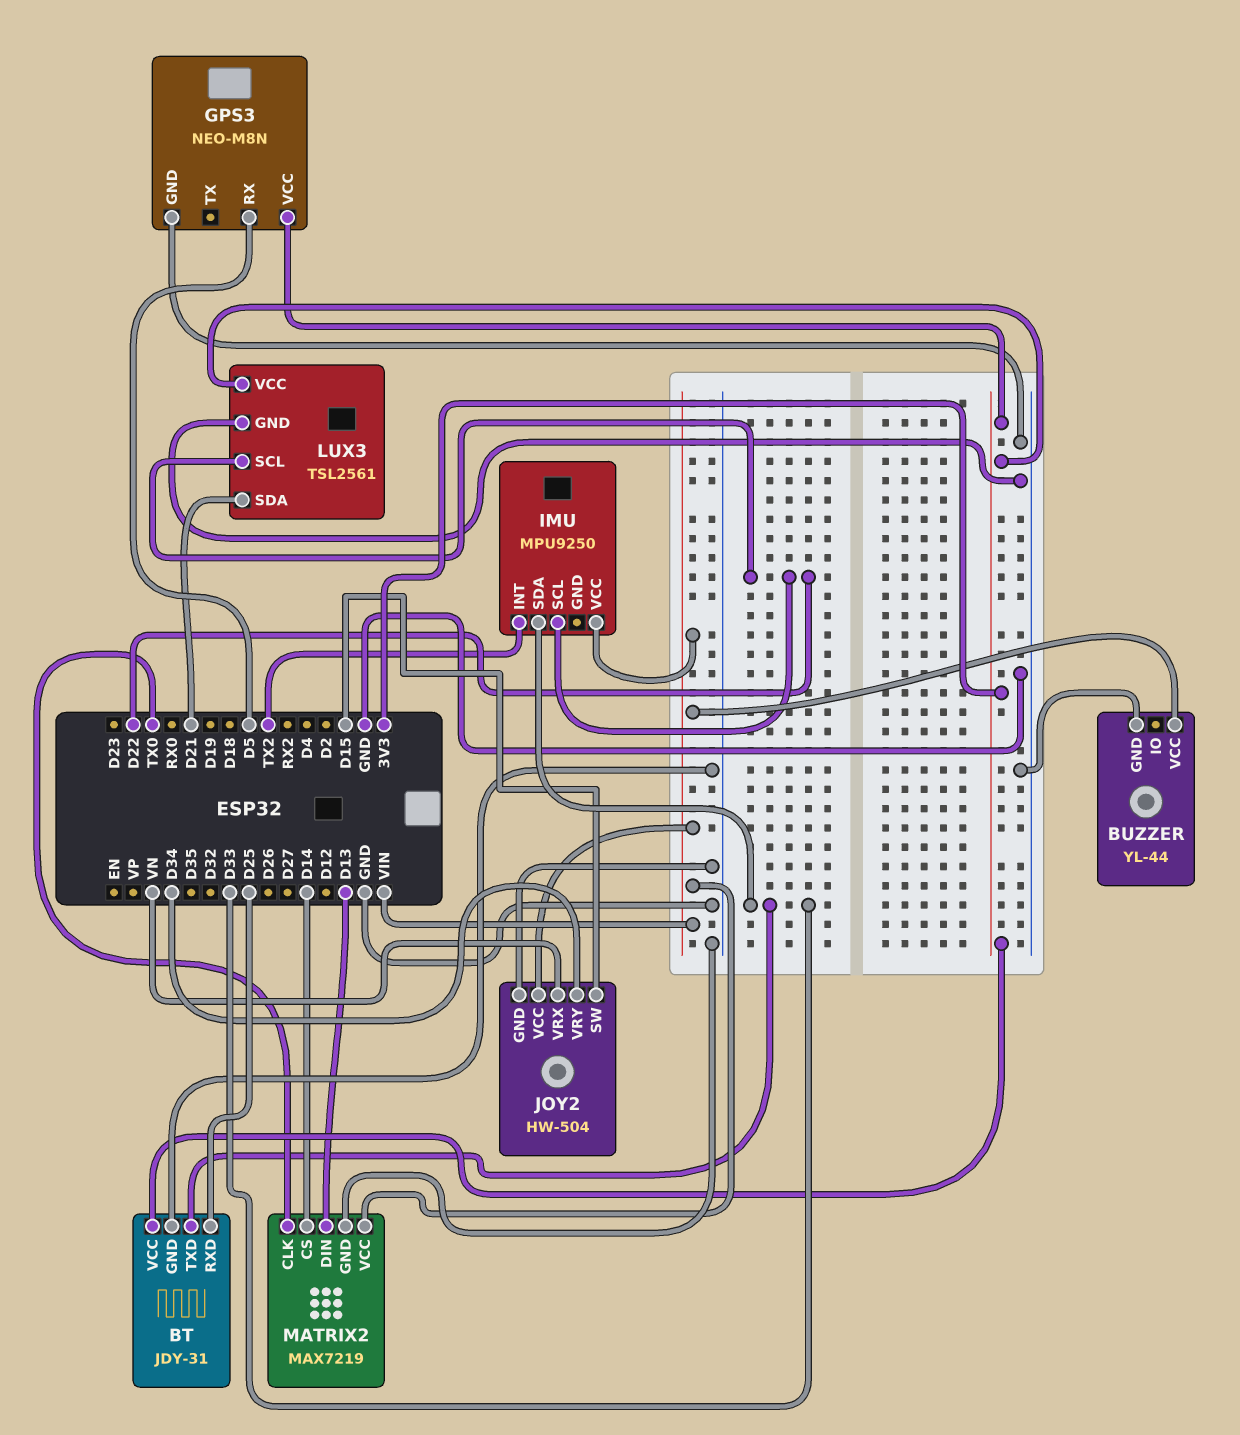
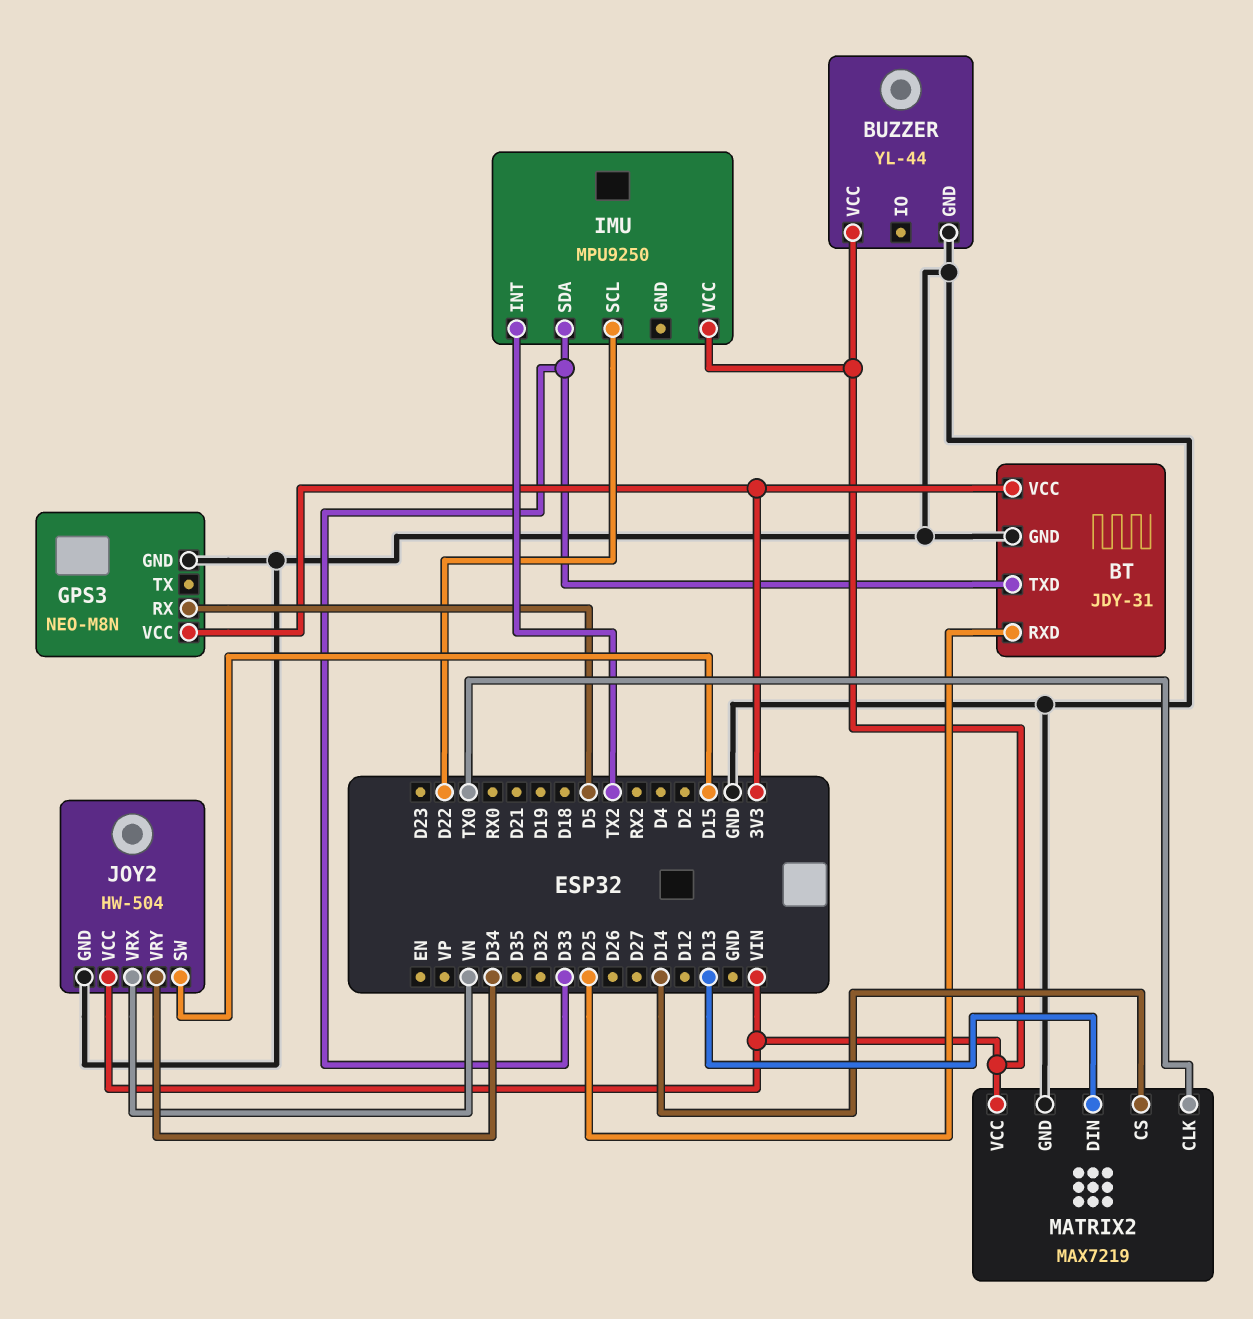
LUX3: TSL2561 -> none
LUX3 pin GND: GND -> none
LUX3 pin SCL: D22 -> none
LUX3 pin SDA: D21 -> none
LUX3 pin VCC: 3V3 -> none

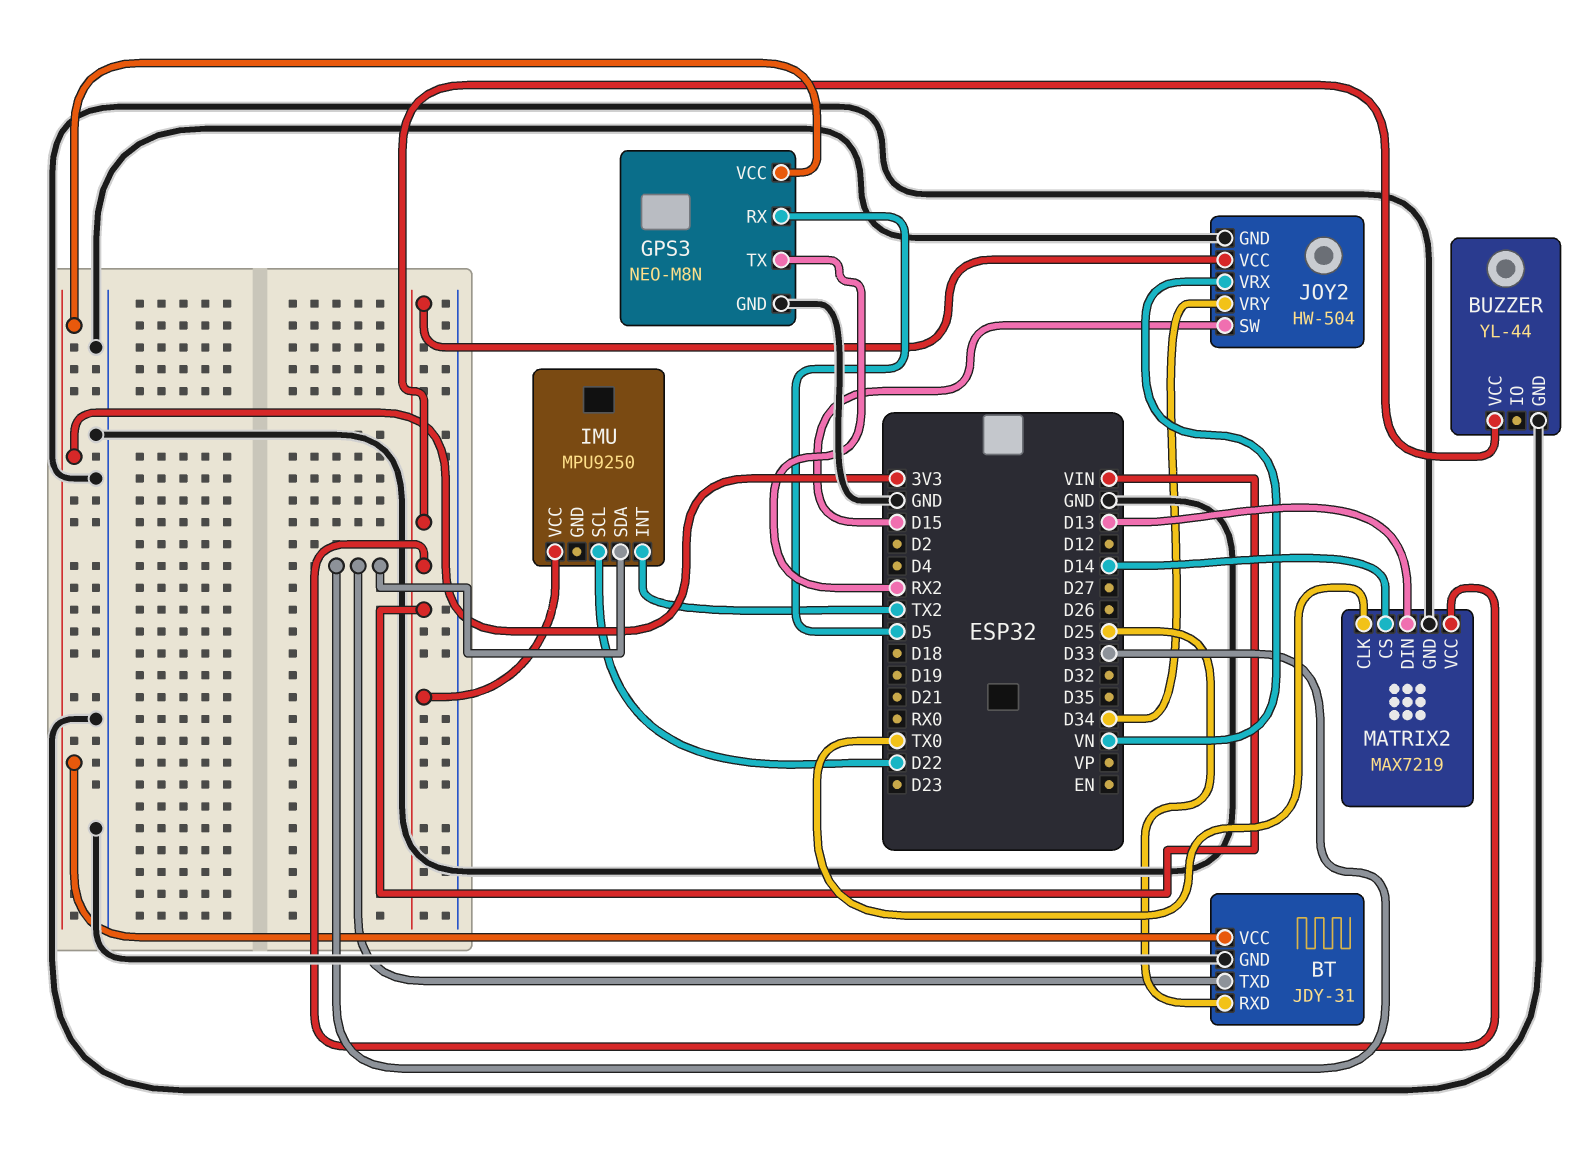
GPS3 pin TX: none -> RX2

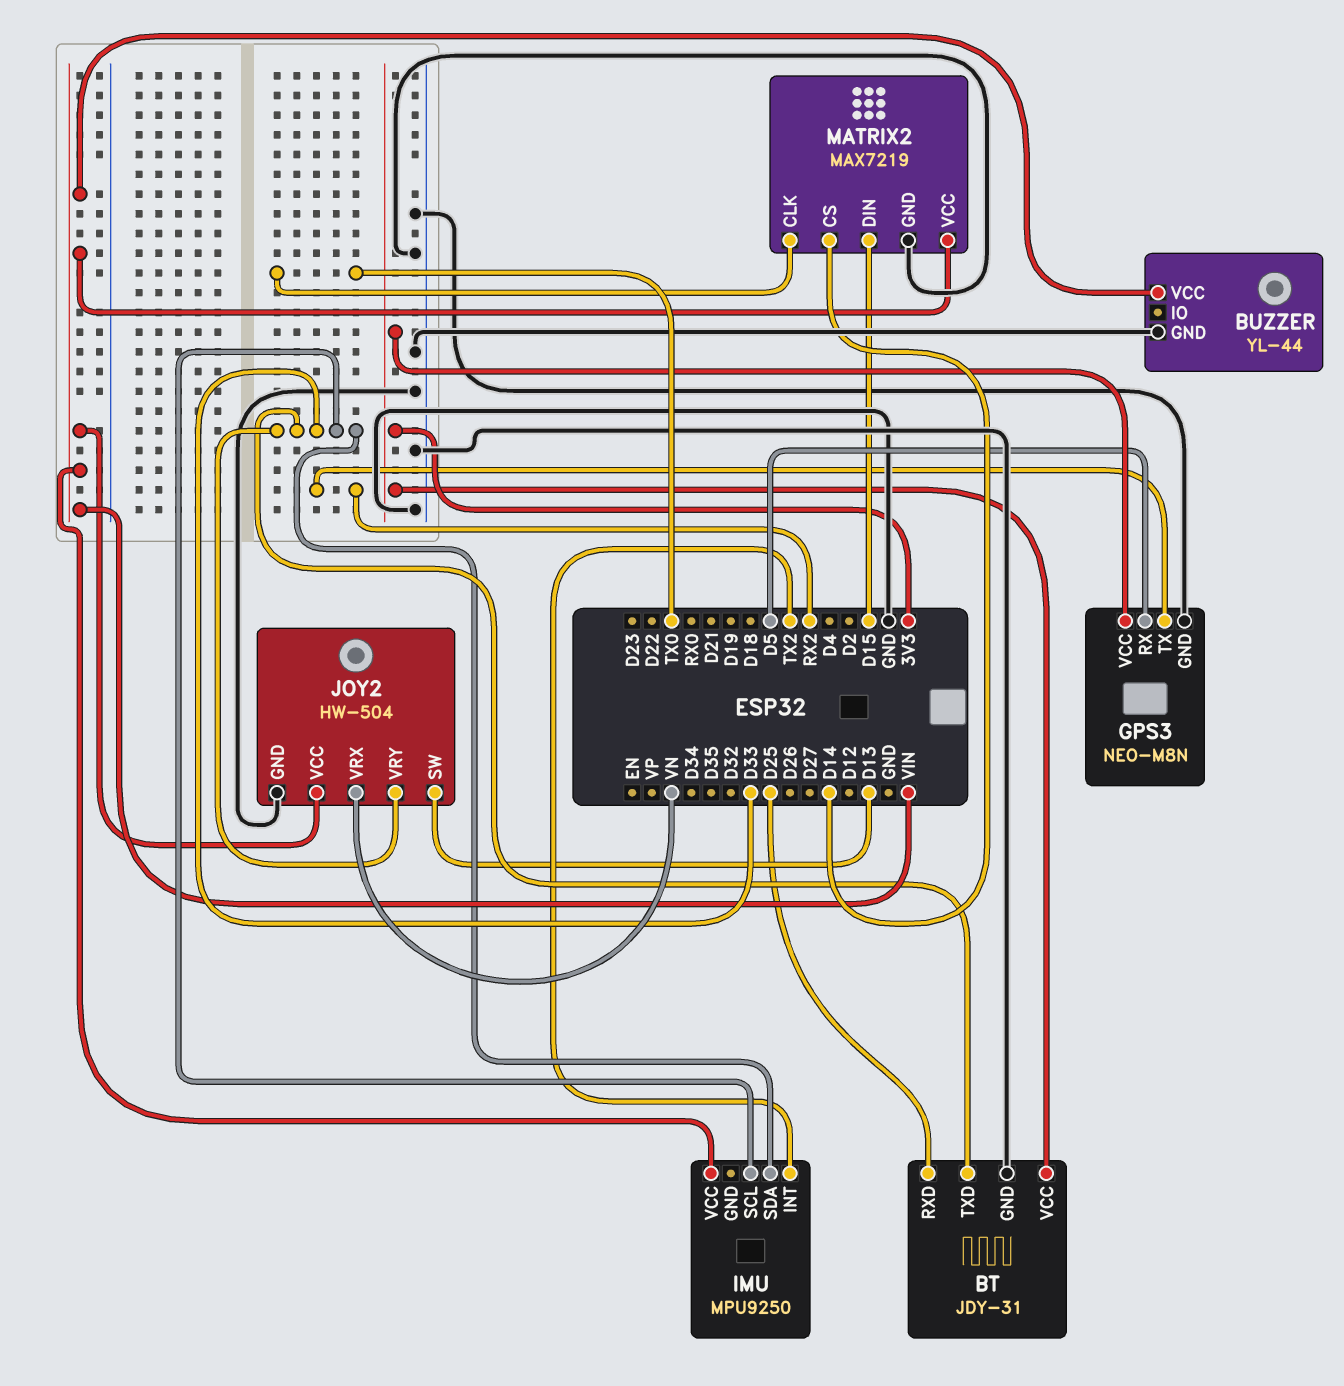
IMU pin SCL: D22 -> D33
JOY2 pin SW: D15 -> D13
JOY2 pin VRY: D34 -> D33
MATRIX2 pin DIN: D13 -> D15

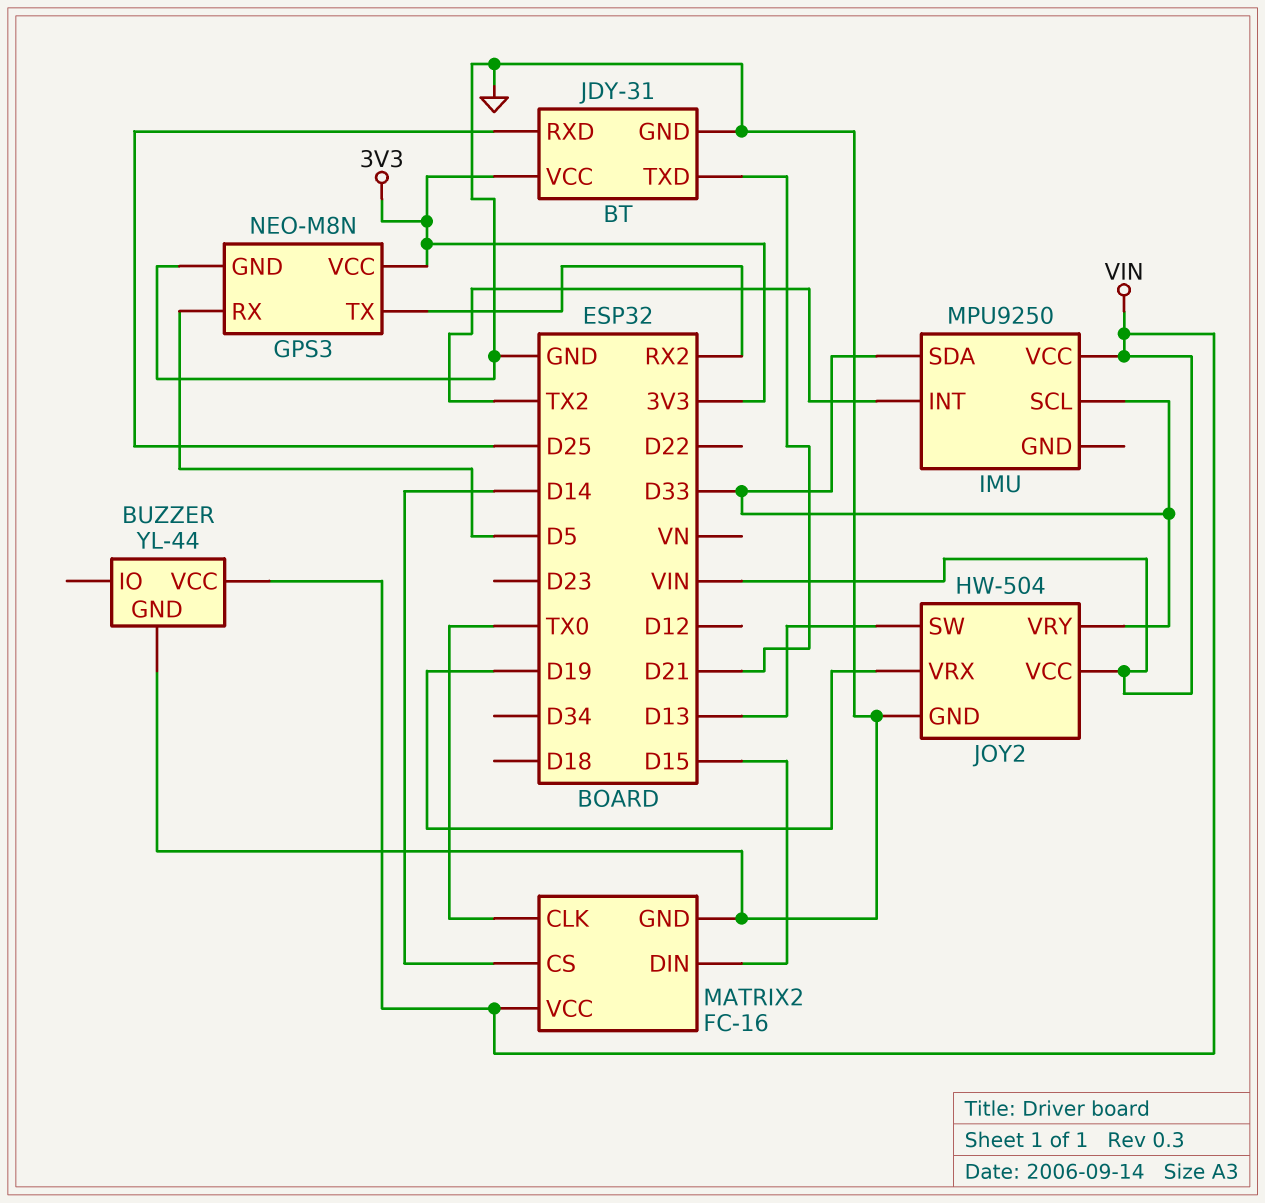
BT pin TXD: D33 -> D21
JOY2 pin VRX: VN -> D19
MATRIX2: MAX7219 -> FC-16

